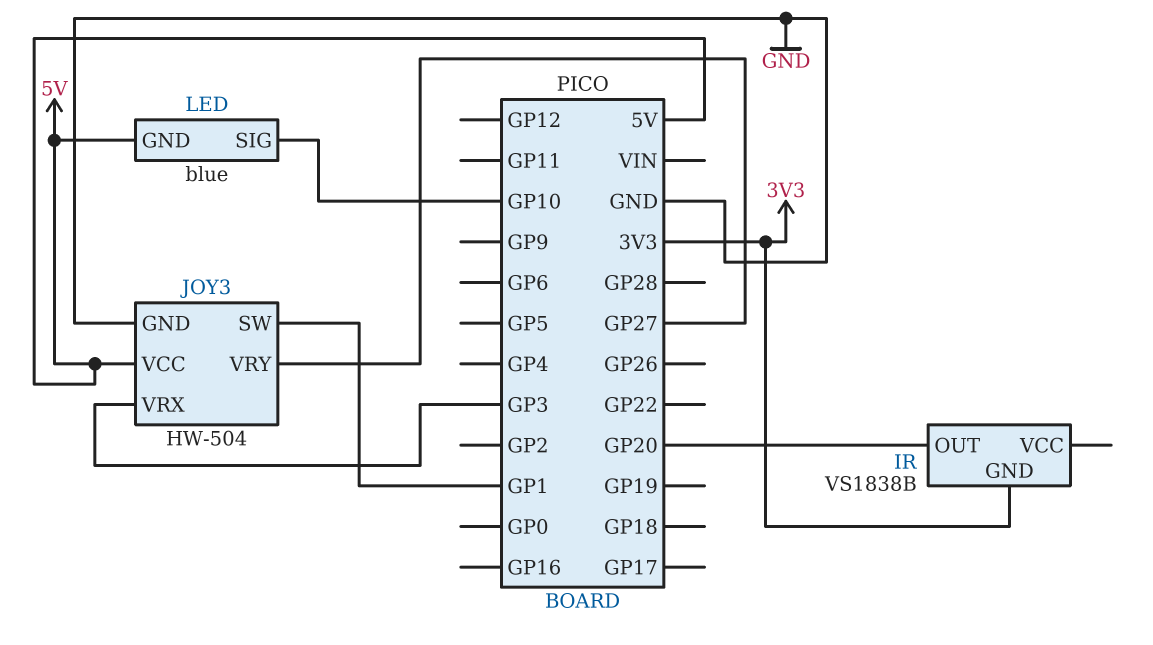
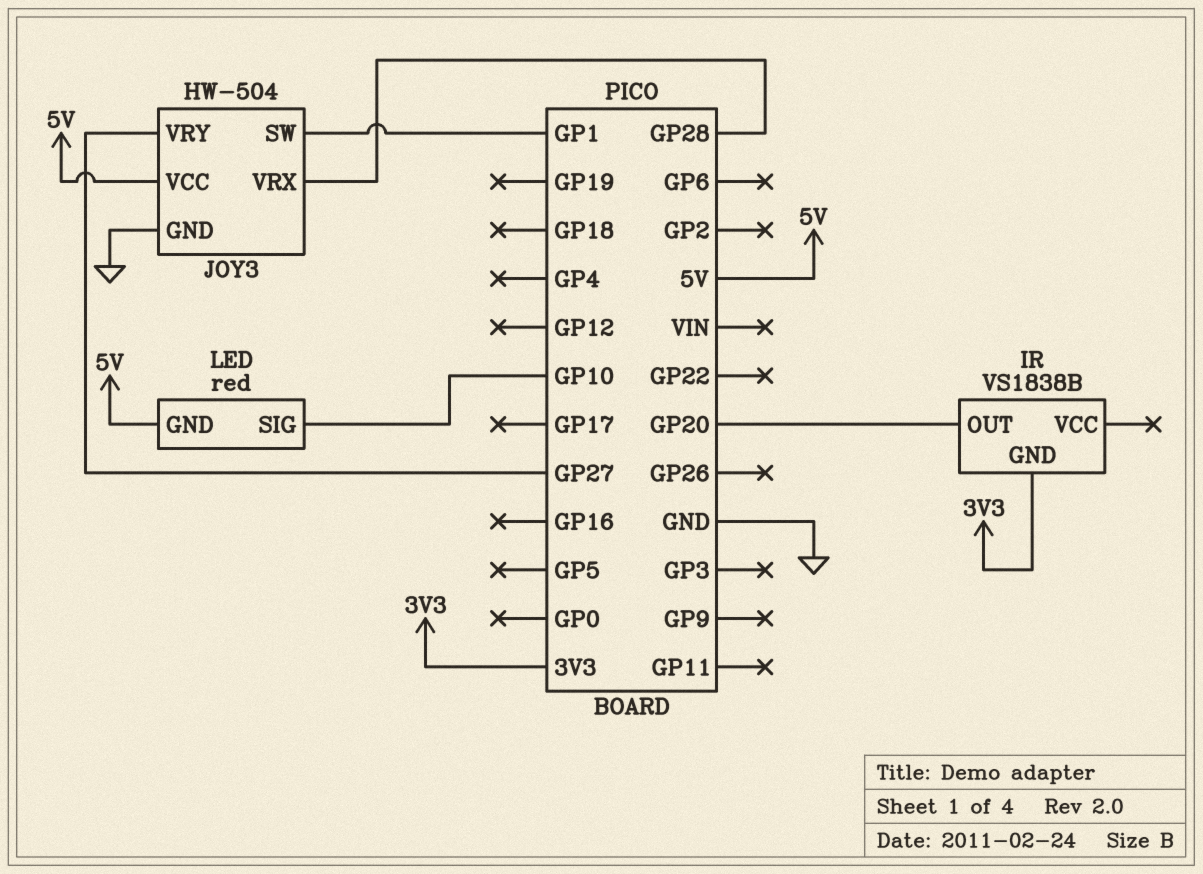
JOY3 pin VRX: GP3 -> GP28
LED: blue -> red

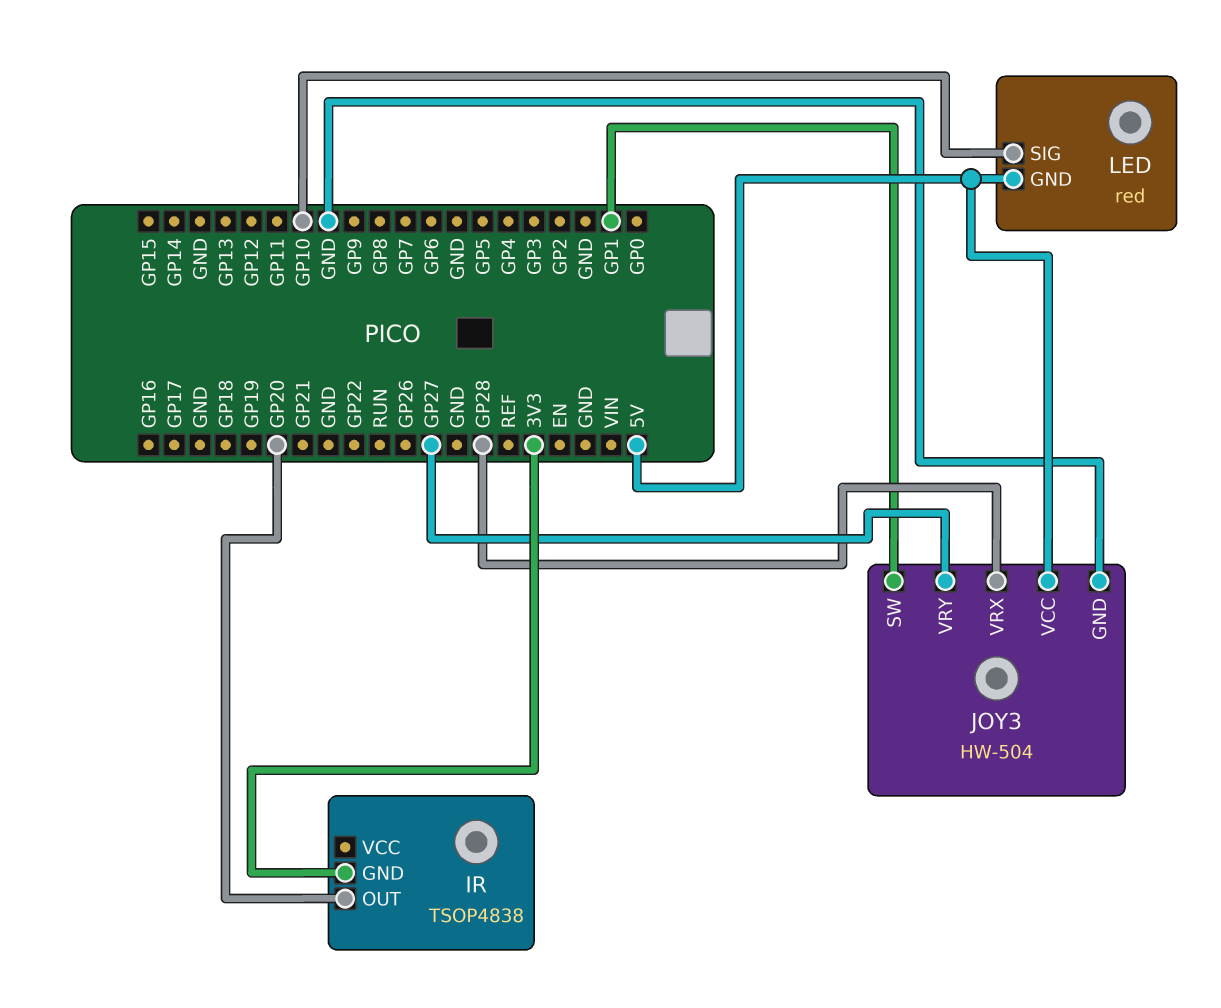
IR: VS1838B -> TSOP4838

